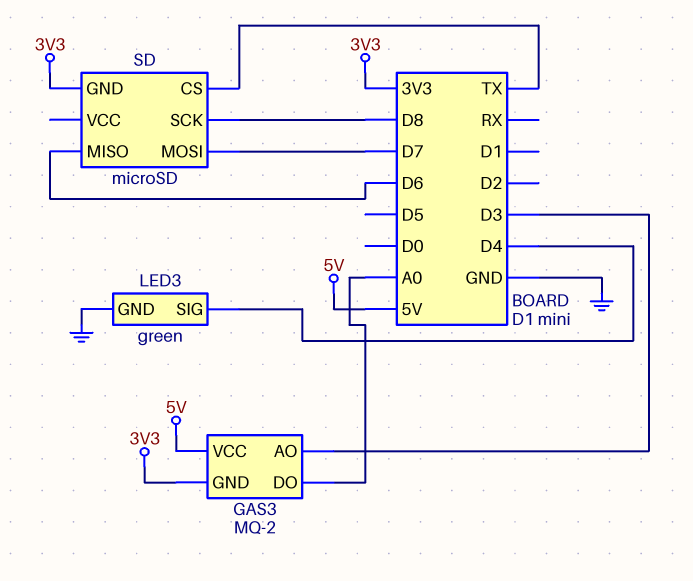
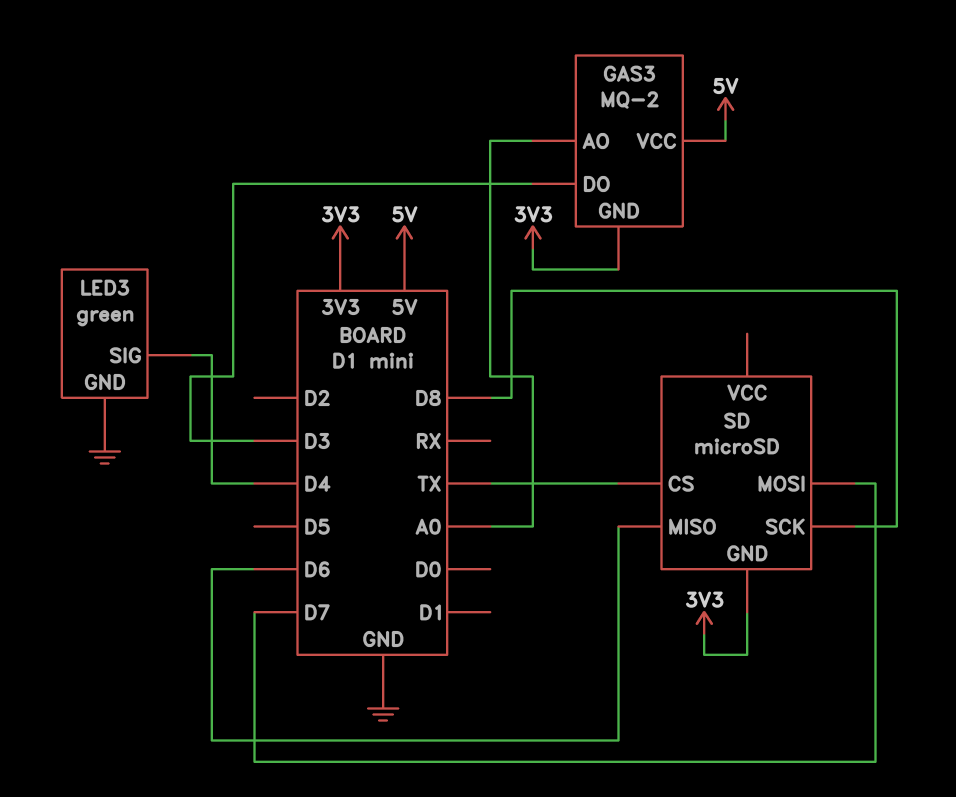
GAS3 pin AO: D3 -> A0
GAS3 pin DO: A0 -> D3

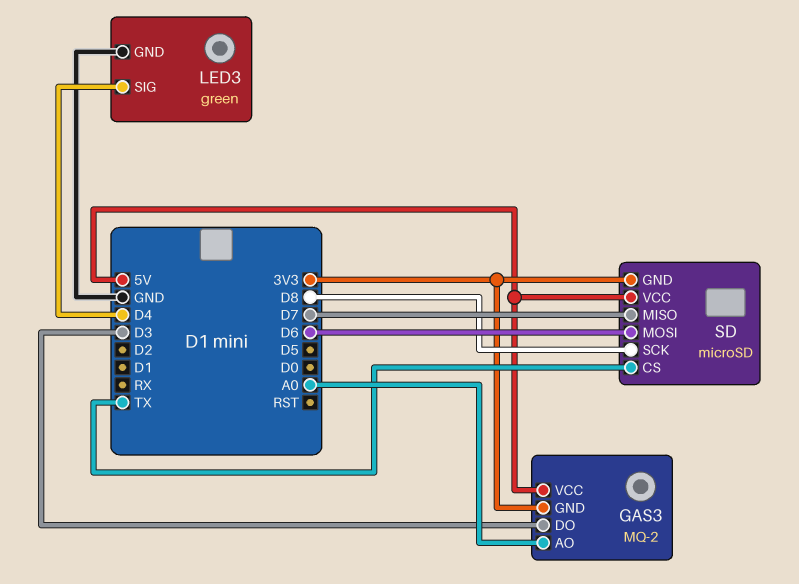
SD pin MISO: D6 -> D7
SD pin MOSI: D7 -> D6
SD pin VCC: none -> 5V

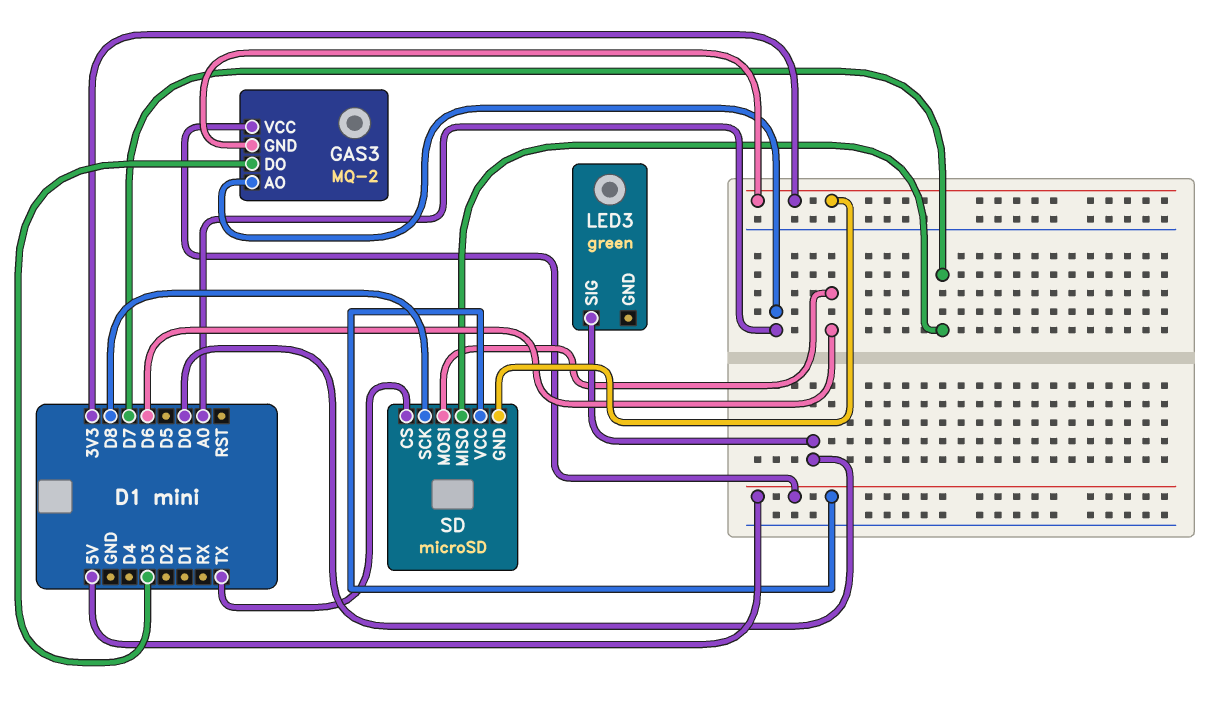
LED3 pin GND: GND -> none
LED3 pin SIG: D4 -> D0

